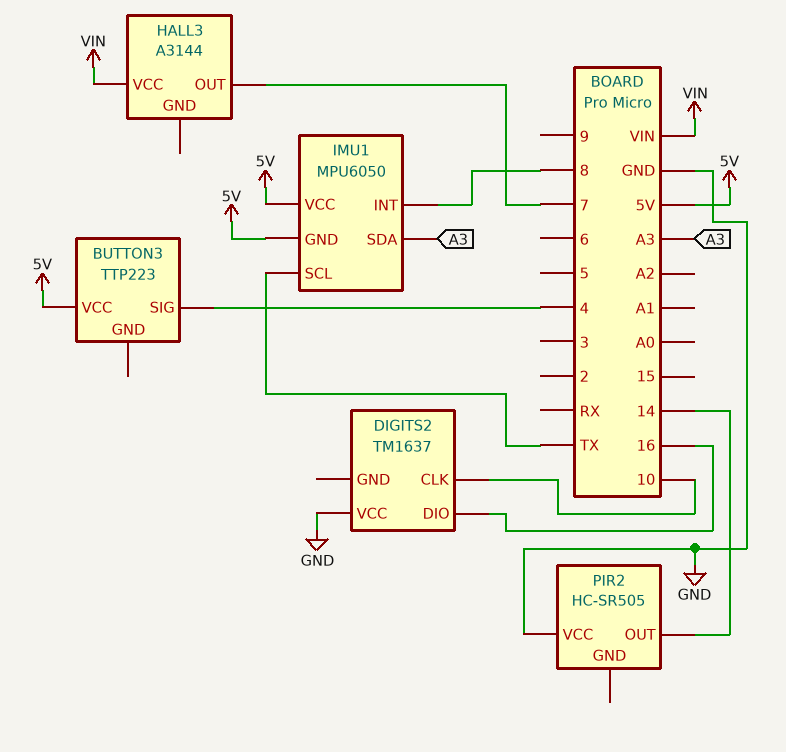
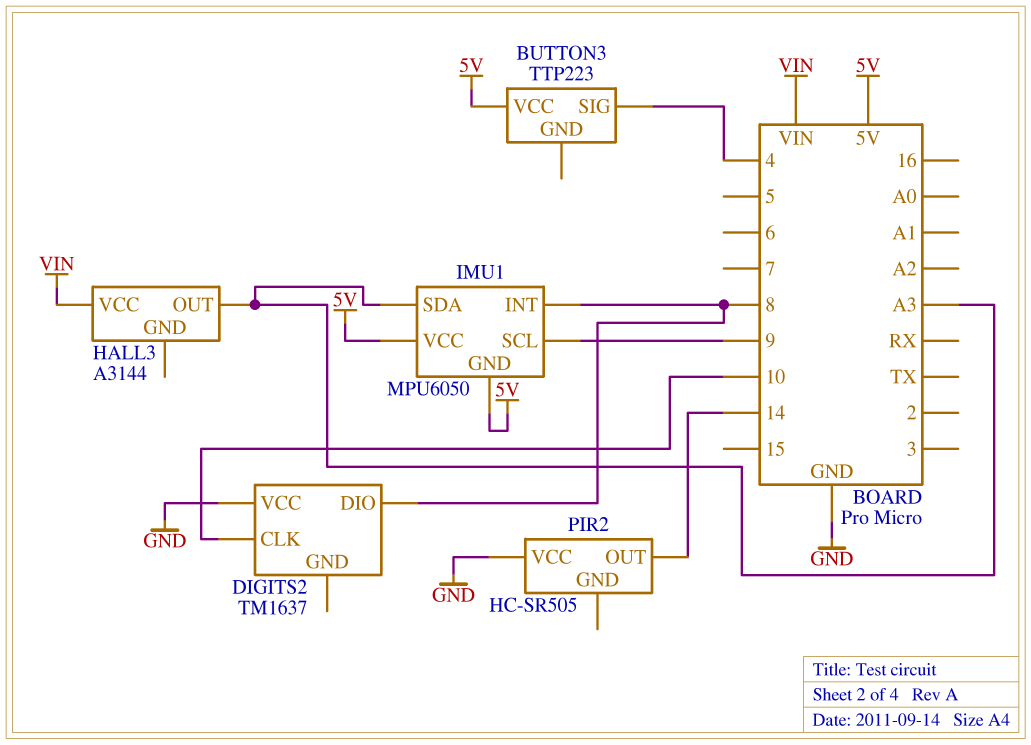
DIGITS2 pin DIO: 16 -> 8
HALL3 pin OUT: 7 -> A3
IMU1 pin SCL: TX -> 9

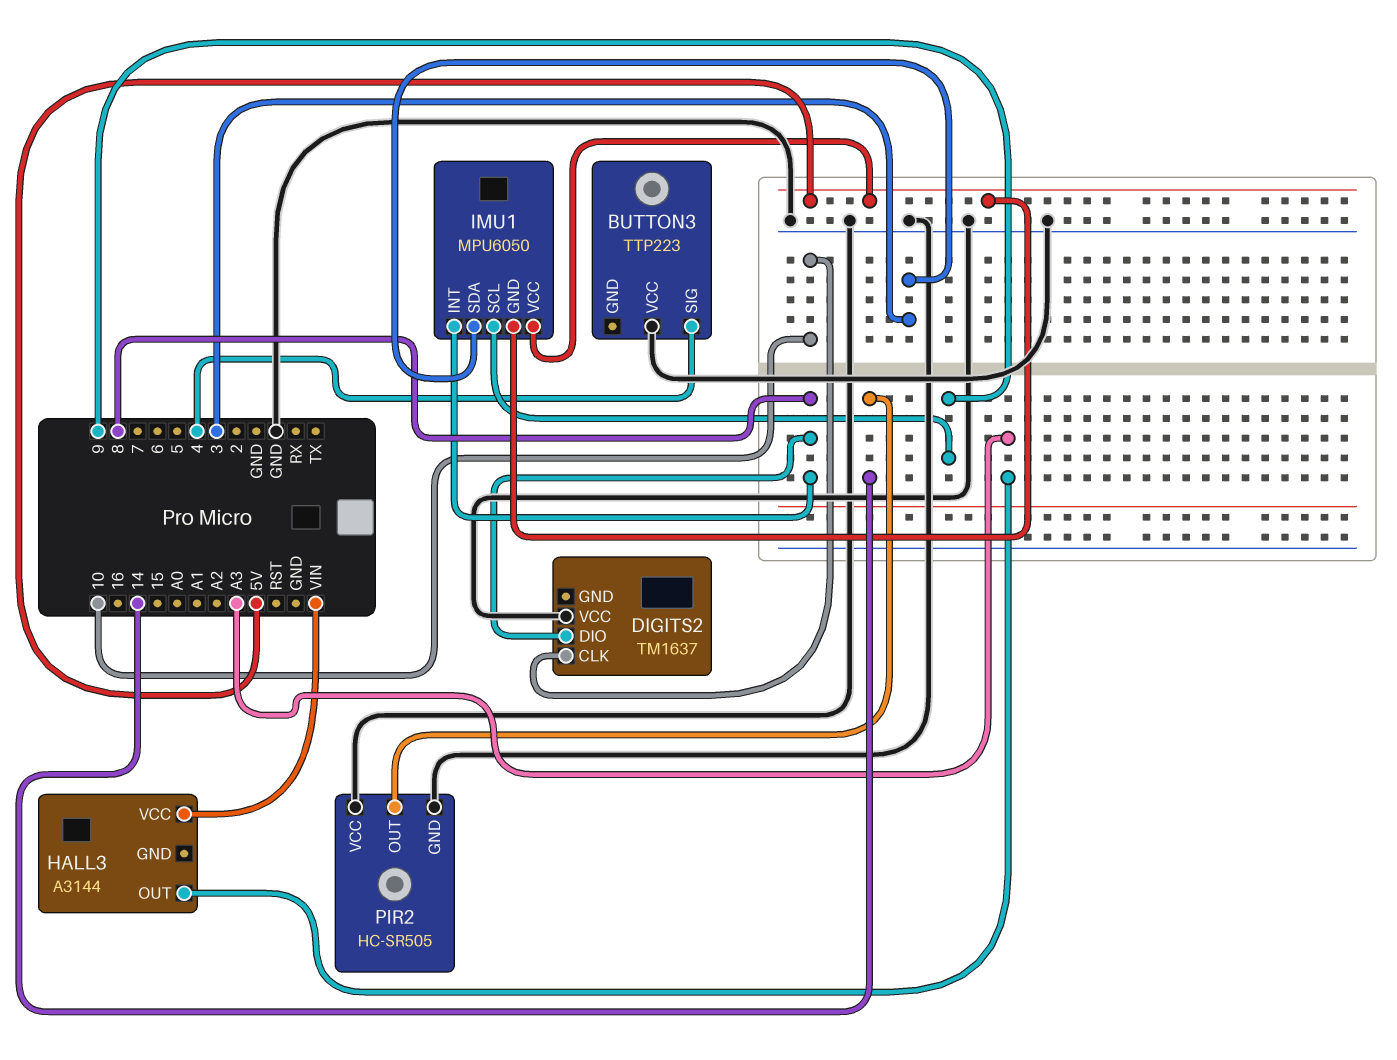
BUTTON3 pin VCC: 5V -> GND
IMU1 pin SDA: A3 -> 3
PIR2 pin GND: none -> GND

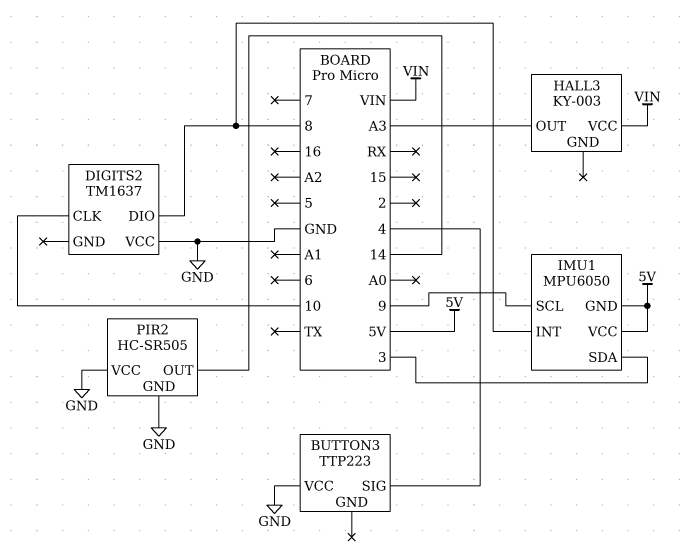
HALL3: A3144 -> KY-003

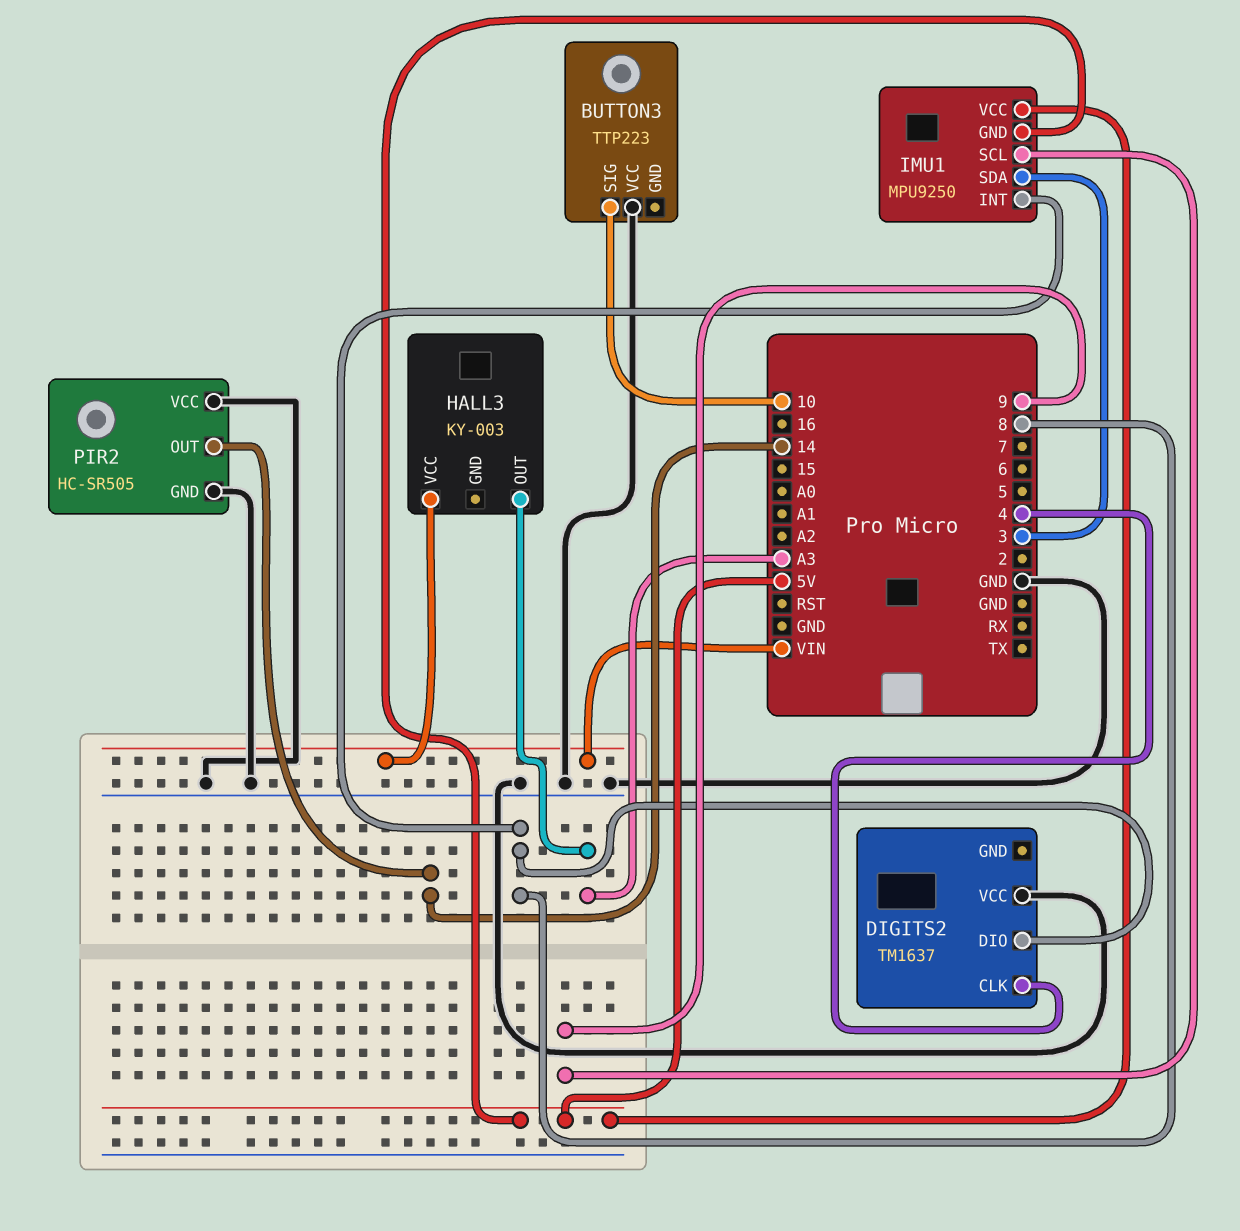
BUTTON3 pin SIG: 4 -> 10
DIGITS2 pin CLK: 10 -> 4
IMU1: MPU6050 -> MPU9250

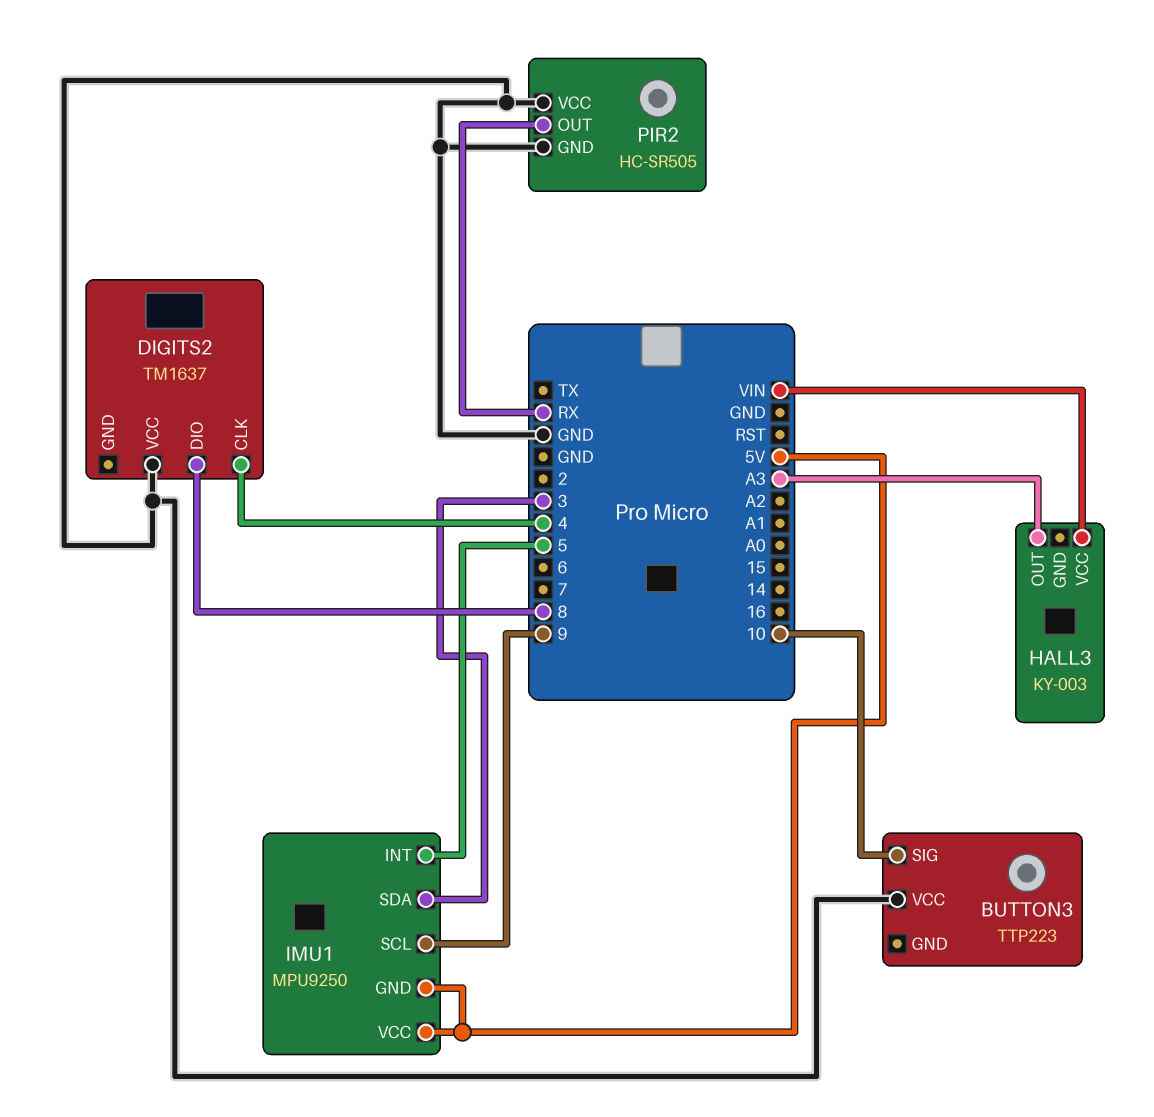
IMU1 pin INT: 8 -> 5
PIR2 pin OUT: 14 -> RX

